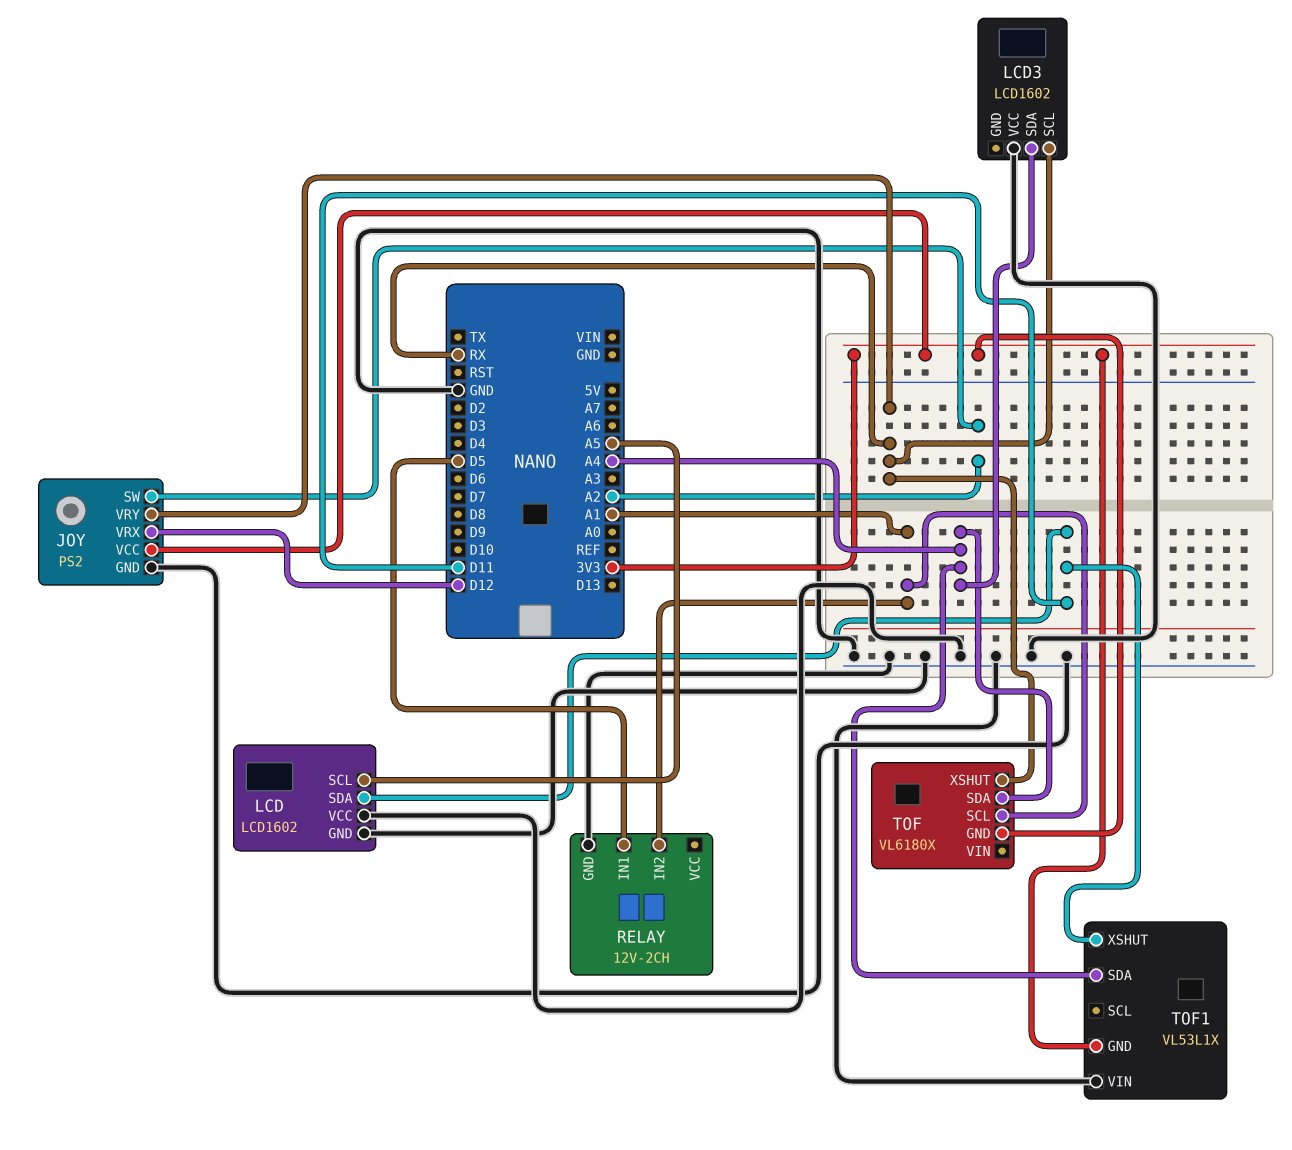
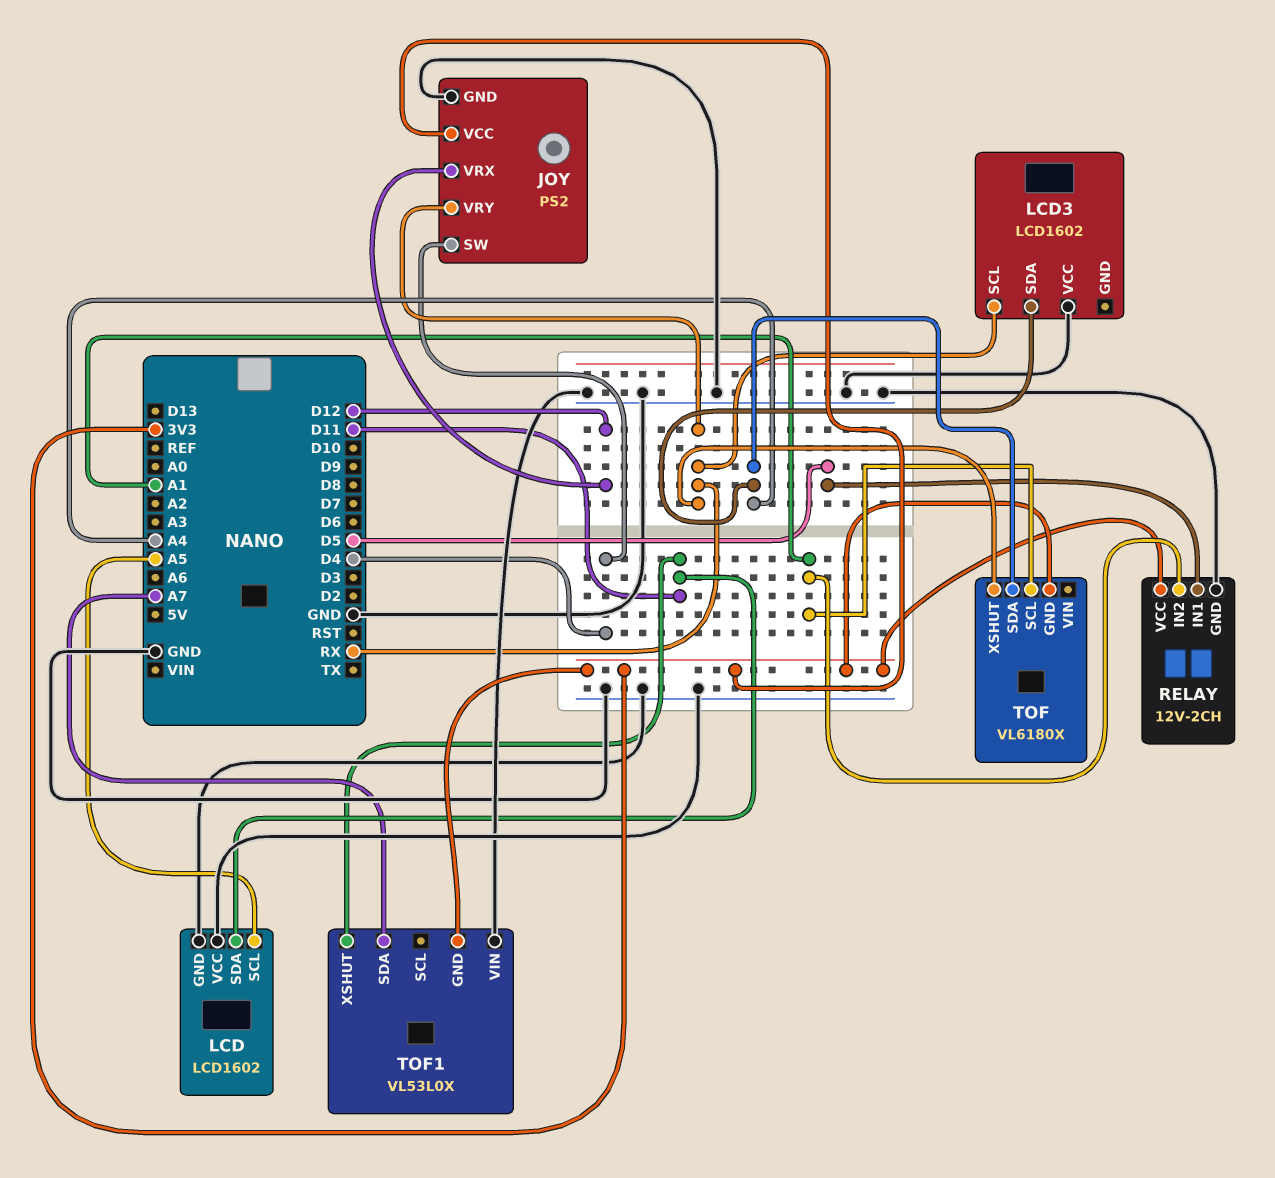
JOY pin SW: A2 -> D4
RELAY pin VCC: none -> 3V3
TOF1: VL53L1X -> VL53L0X
TOF1 pin SDA: A4 -> A7

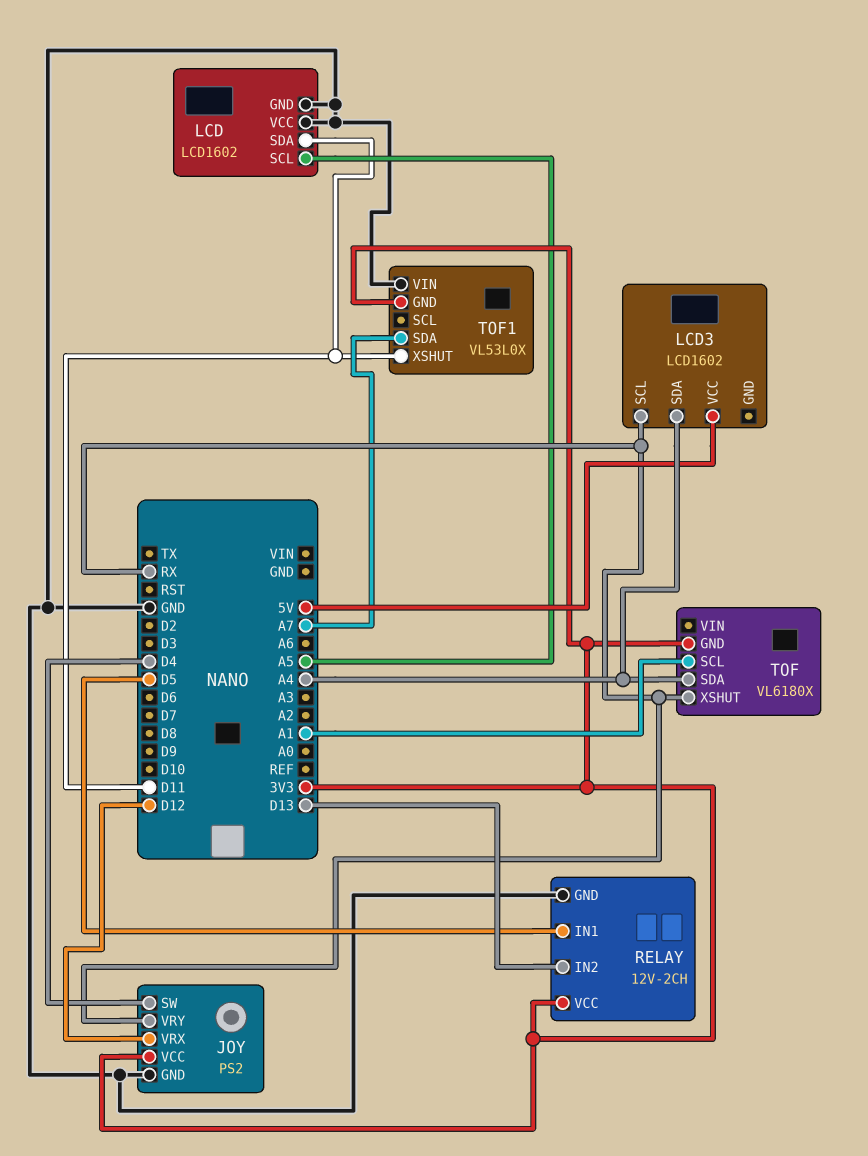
LCD3 pin VCC: GND -> 5V
RELAY pin IN2: A1 -> D13

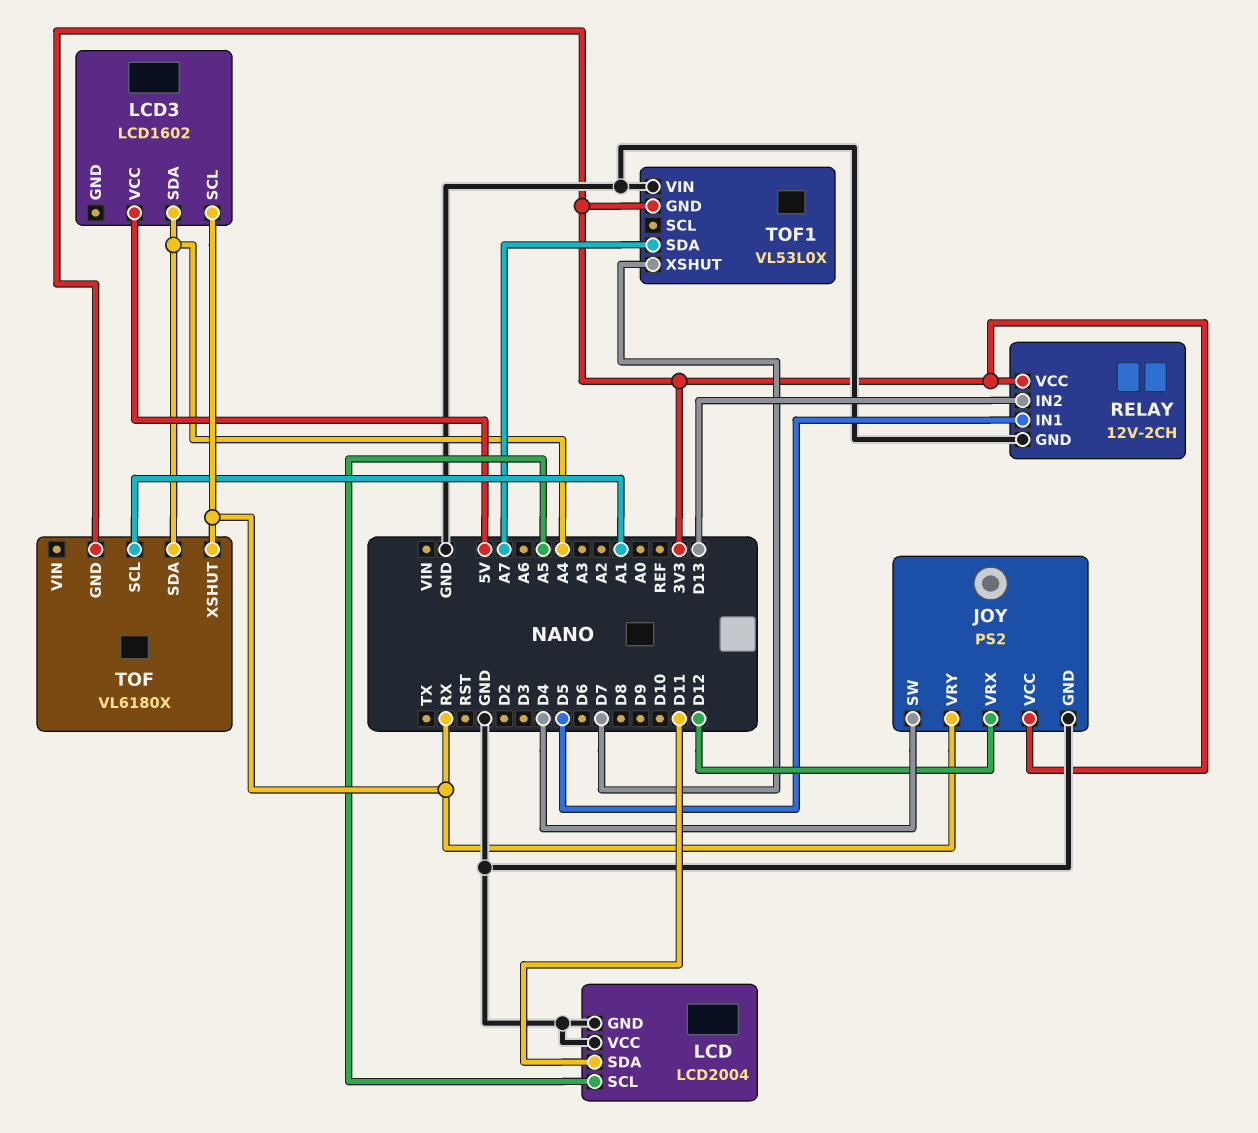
LCD: LCD1602 -> LCD2004
TOF1 pin XSHUT: D11 -> D7

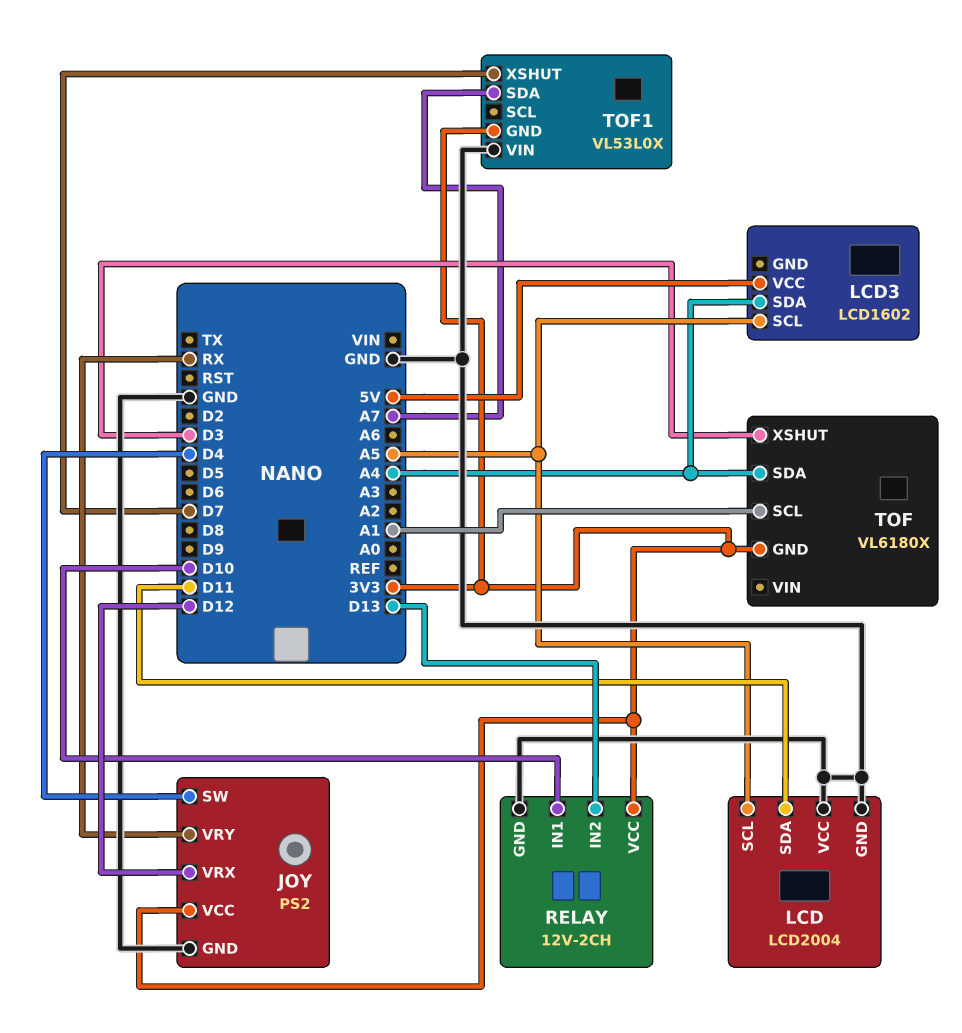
LCD3 pin SCL: RX -> A5
RELAY pin IN1: D5 -> D10
TOF pin XSHUT: RX -> D3

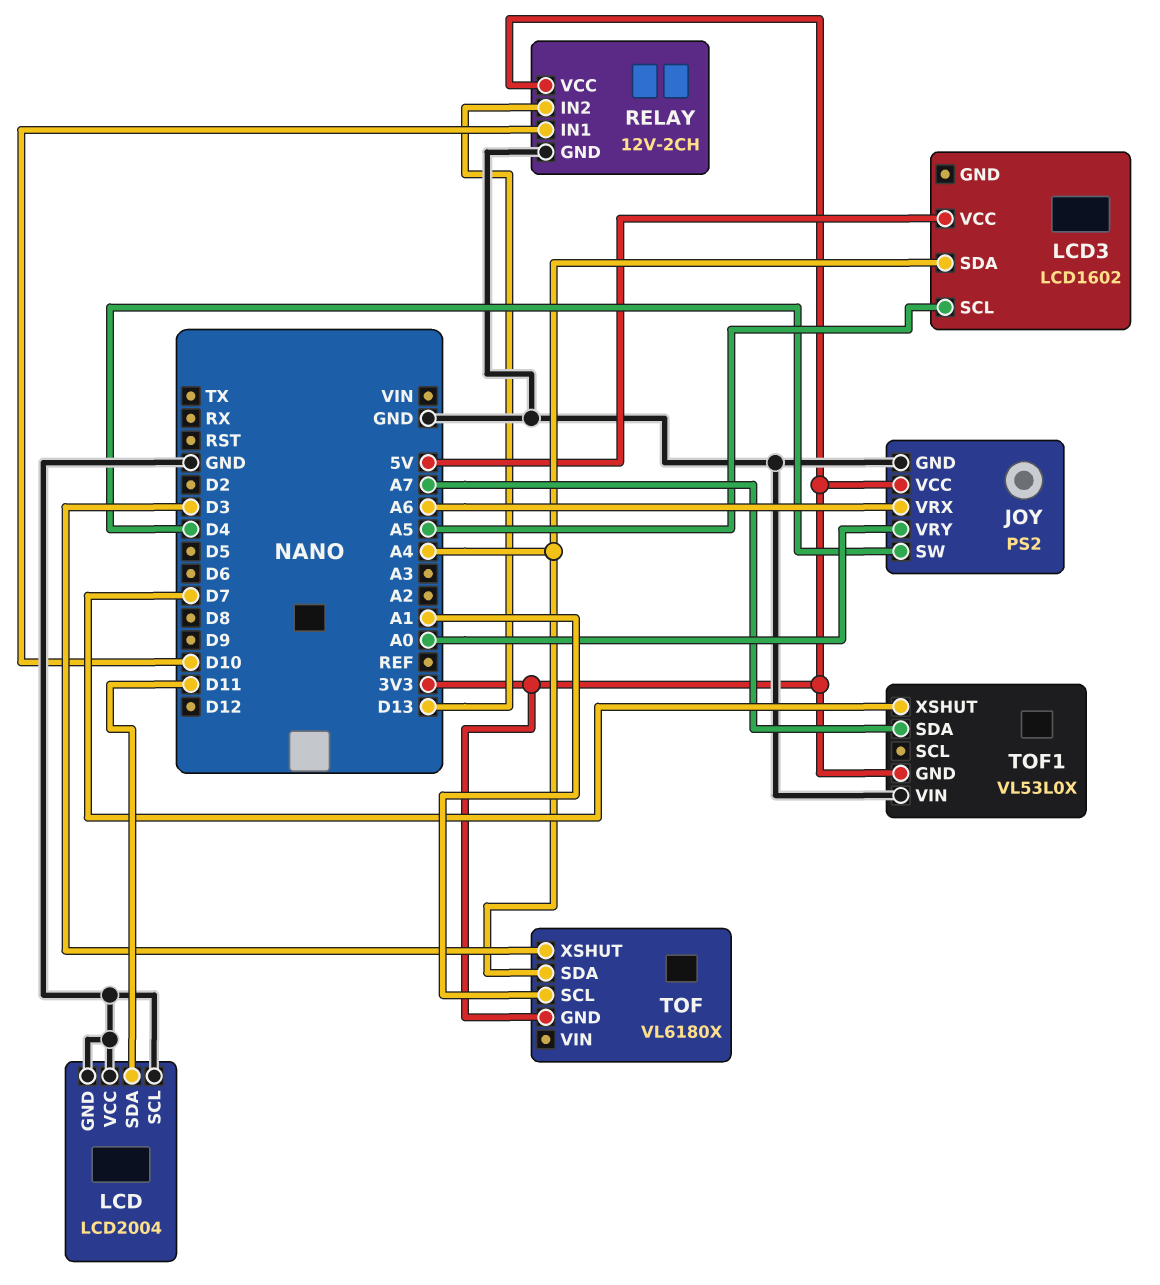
JOY pin VRX: D12 -> A6
JOY pin VRY: RX -> A0
LCD pin SCL: A5 -> GND

